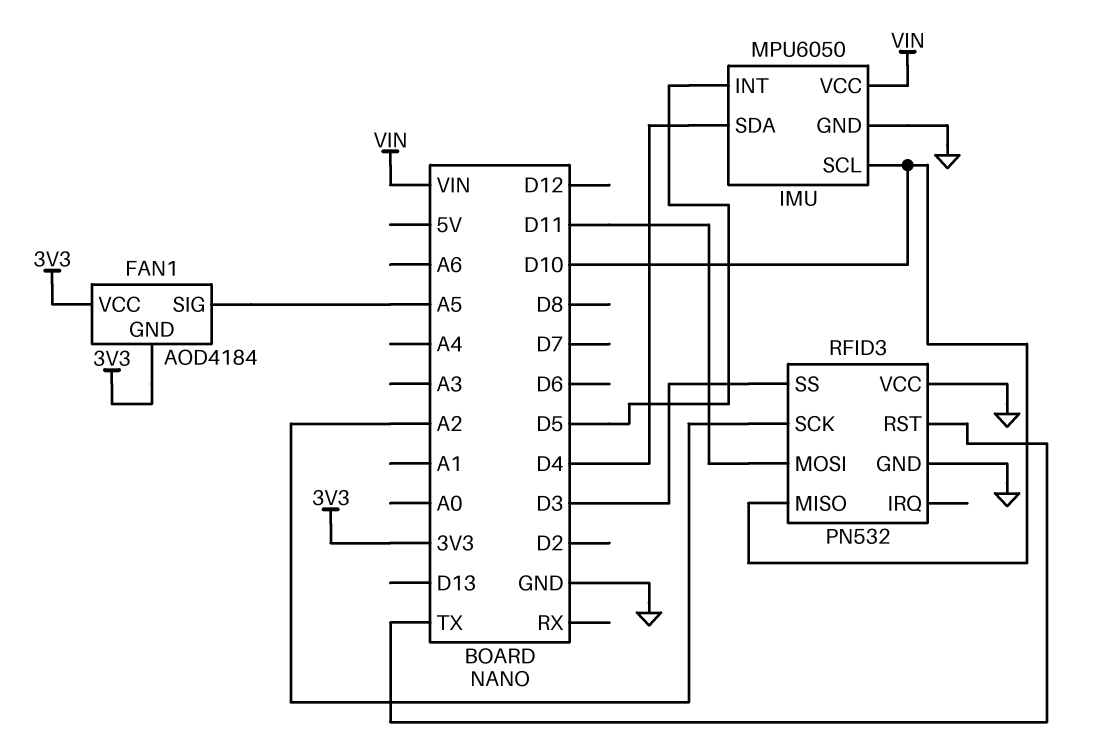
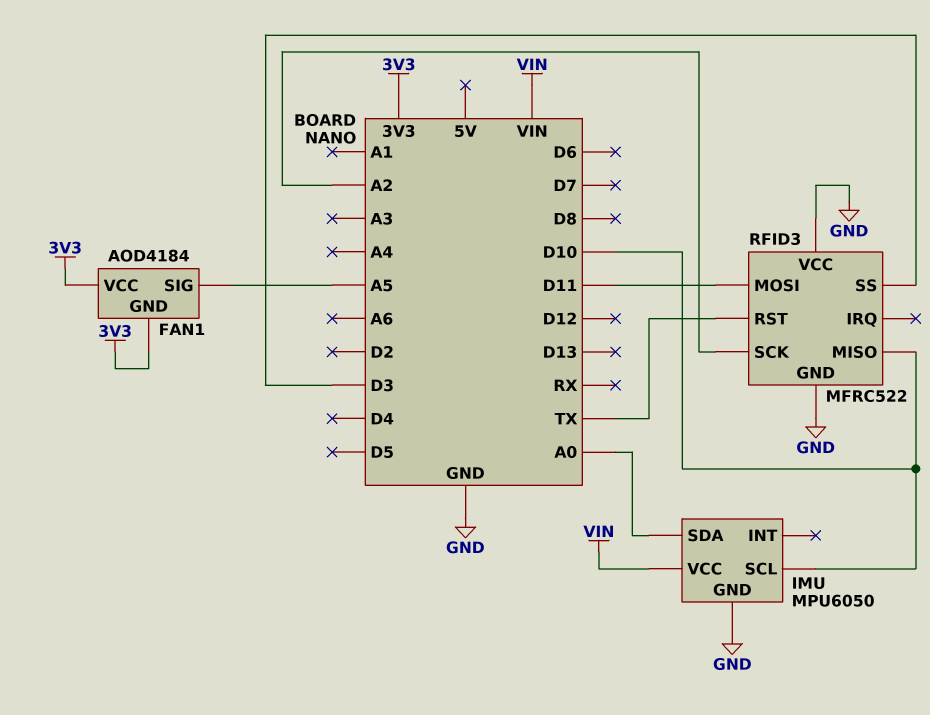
IMU pin INT: D5 -> none
IMU pin SDA: D4 -> A0
RFID3: PN532 -> MFRC522

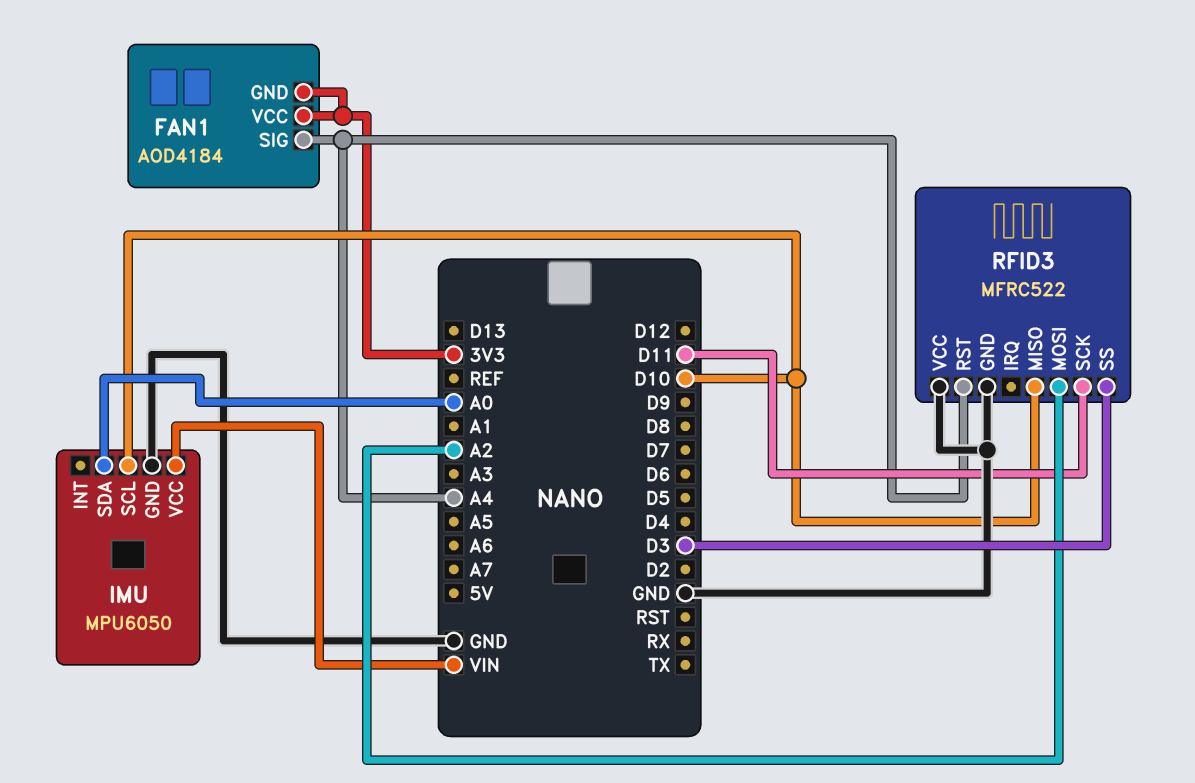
FAN1 pin SIG: A5 -> A4
RFID3 pin MOSI: D11 -> A2
RFID3 pin RST: TX -> A4
RFID3 pin SCK: A2 -> D11

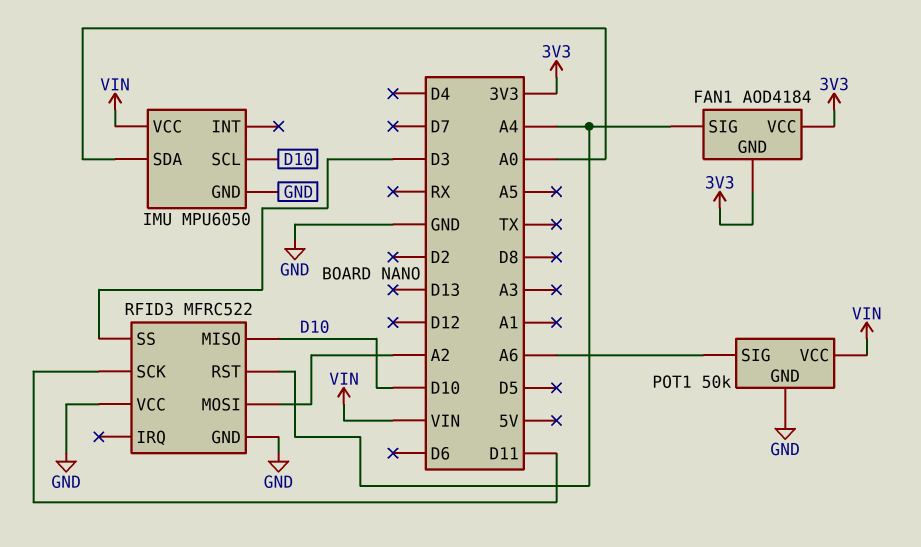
POT1: none -> 50k
POT1 pin GND: none -> GND
POT1 pin SIG: none -> A6
POT1 pin VCC: none -> VIN

